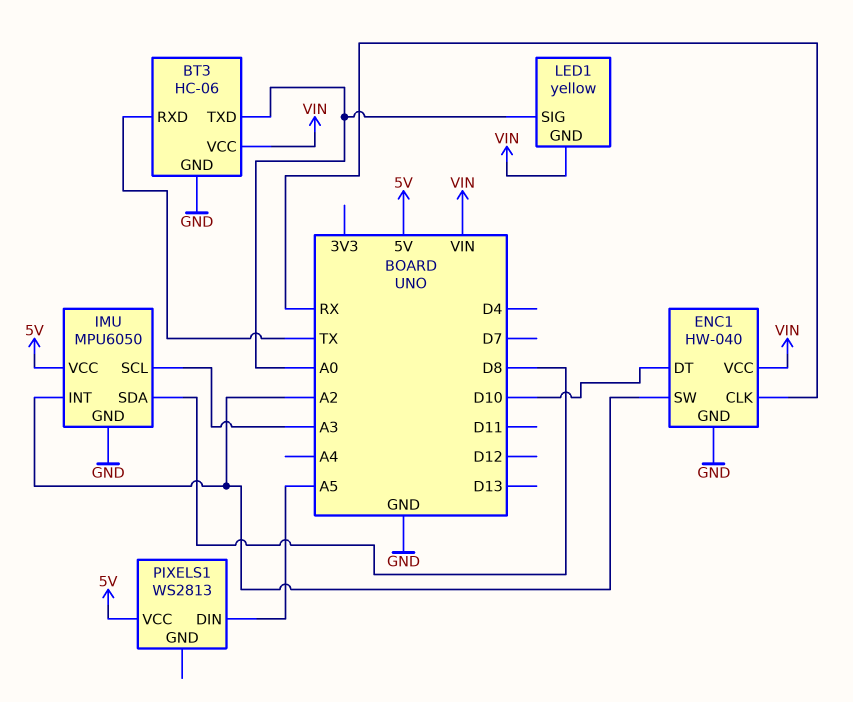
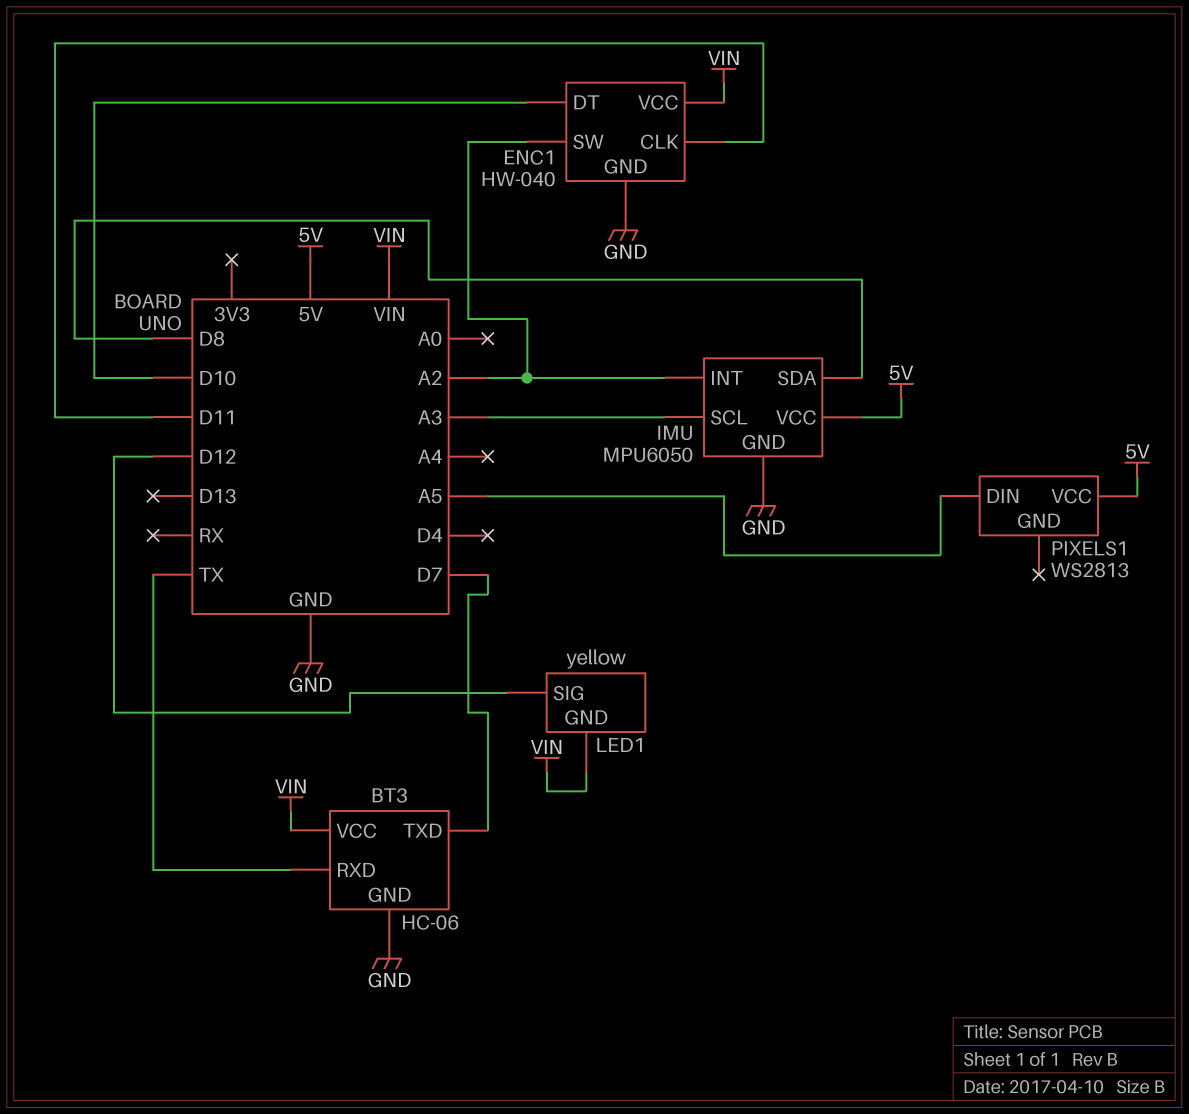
BT3 pin TXD: A0 -> D7
ENC1 pin CLK: RX -> D11
LED1 pin SIG: A0 -> D12

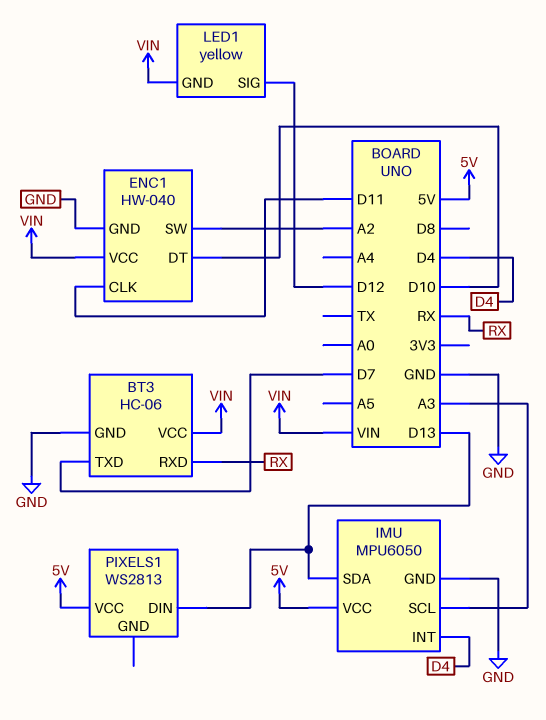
BT3 pin RXD: TX -> RX
IMU pin INT: A2 -> D4
IMU pin SDA: D8 -> D13
PIXELS1 pin DIN: A5 -> D13

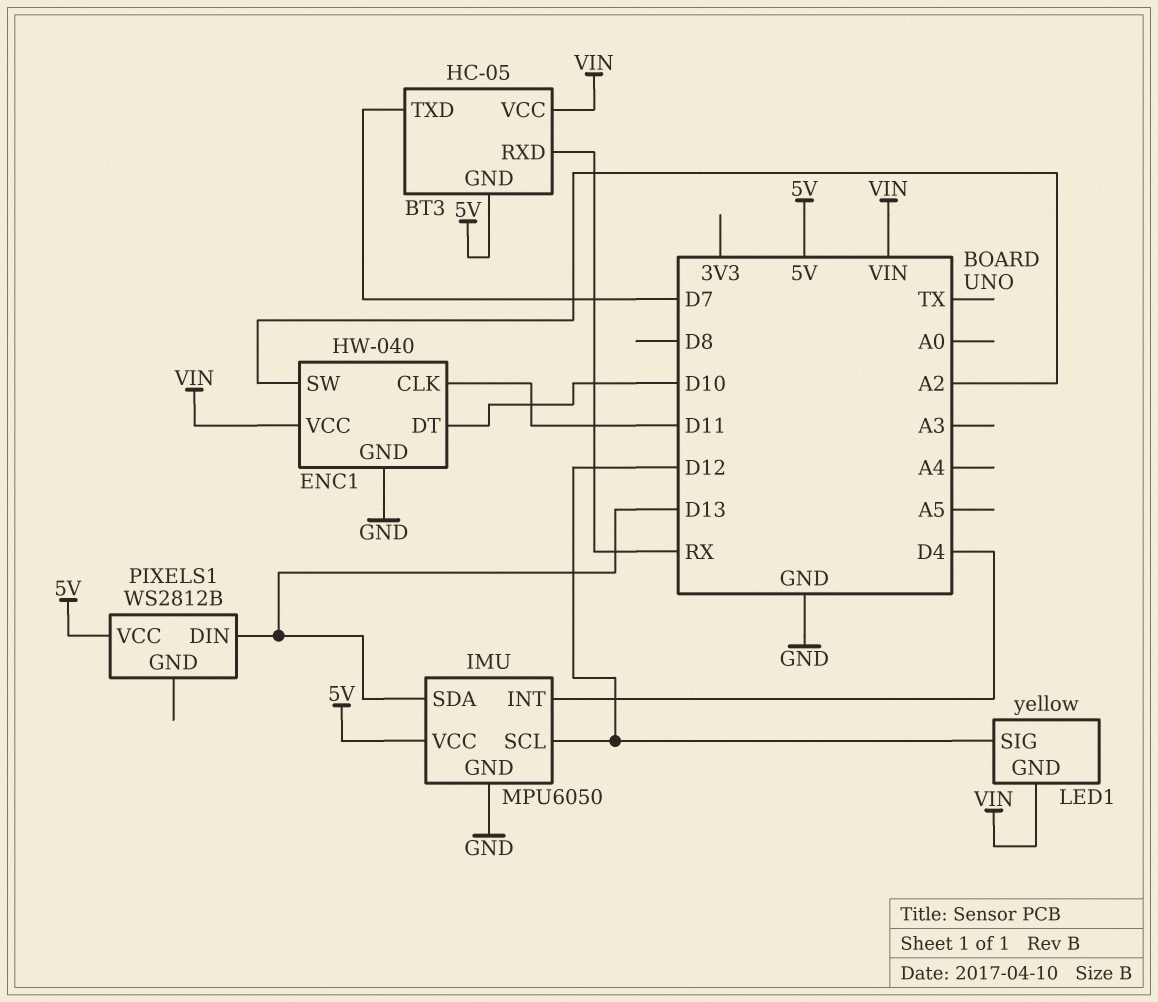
BT3: HC-06 -> HC-05
BT3 pin GND: GND -> 5V
IMU pin SCL: A3 -> D12
PIXELS1: WS2813 -> WS2812B

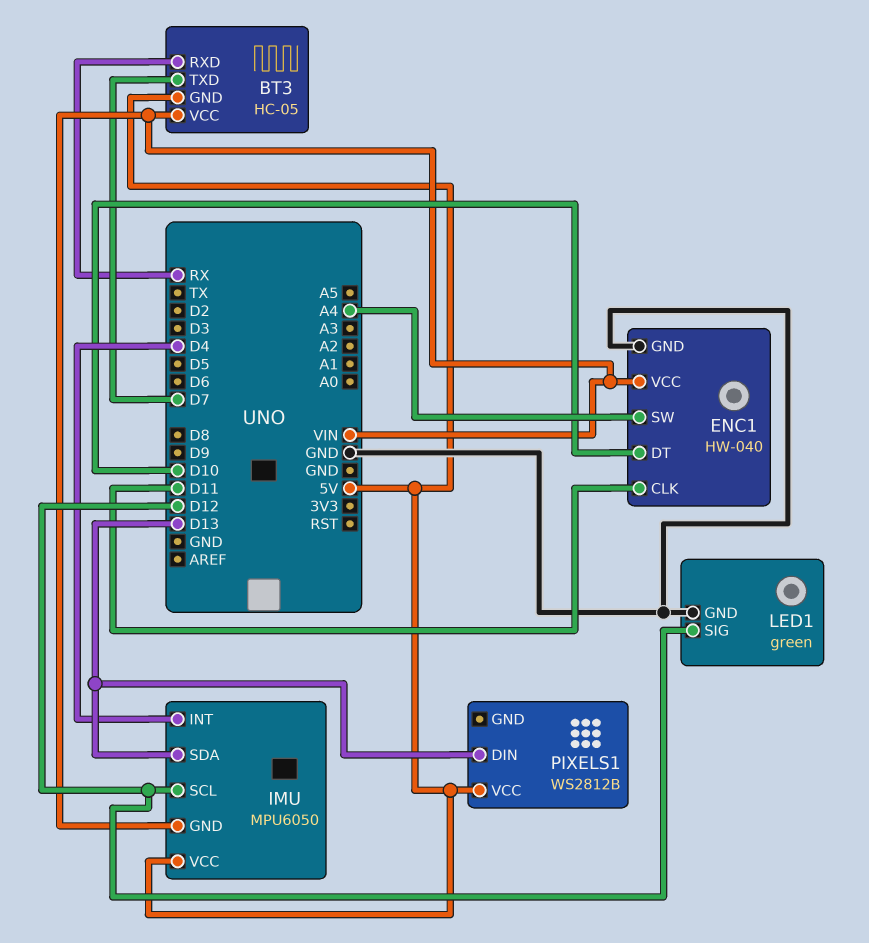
ENC1 pin SW: A2 -> A4
IMU pin GND: GND -> VIN
LED1: yellow -> green
LED1 pin GND: VIN -> GND

